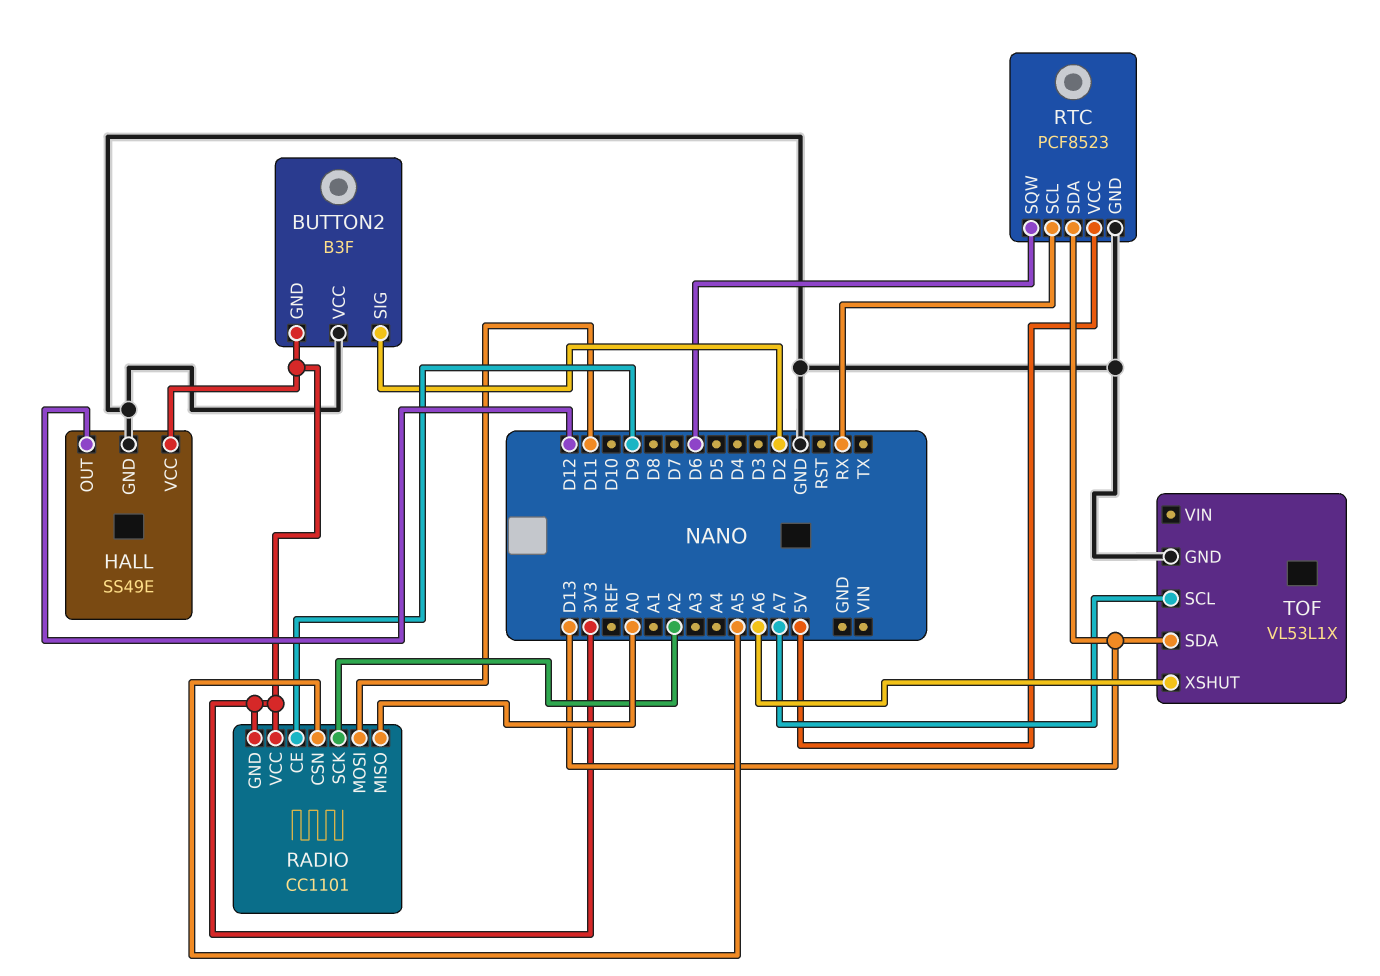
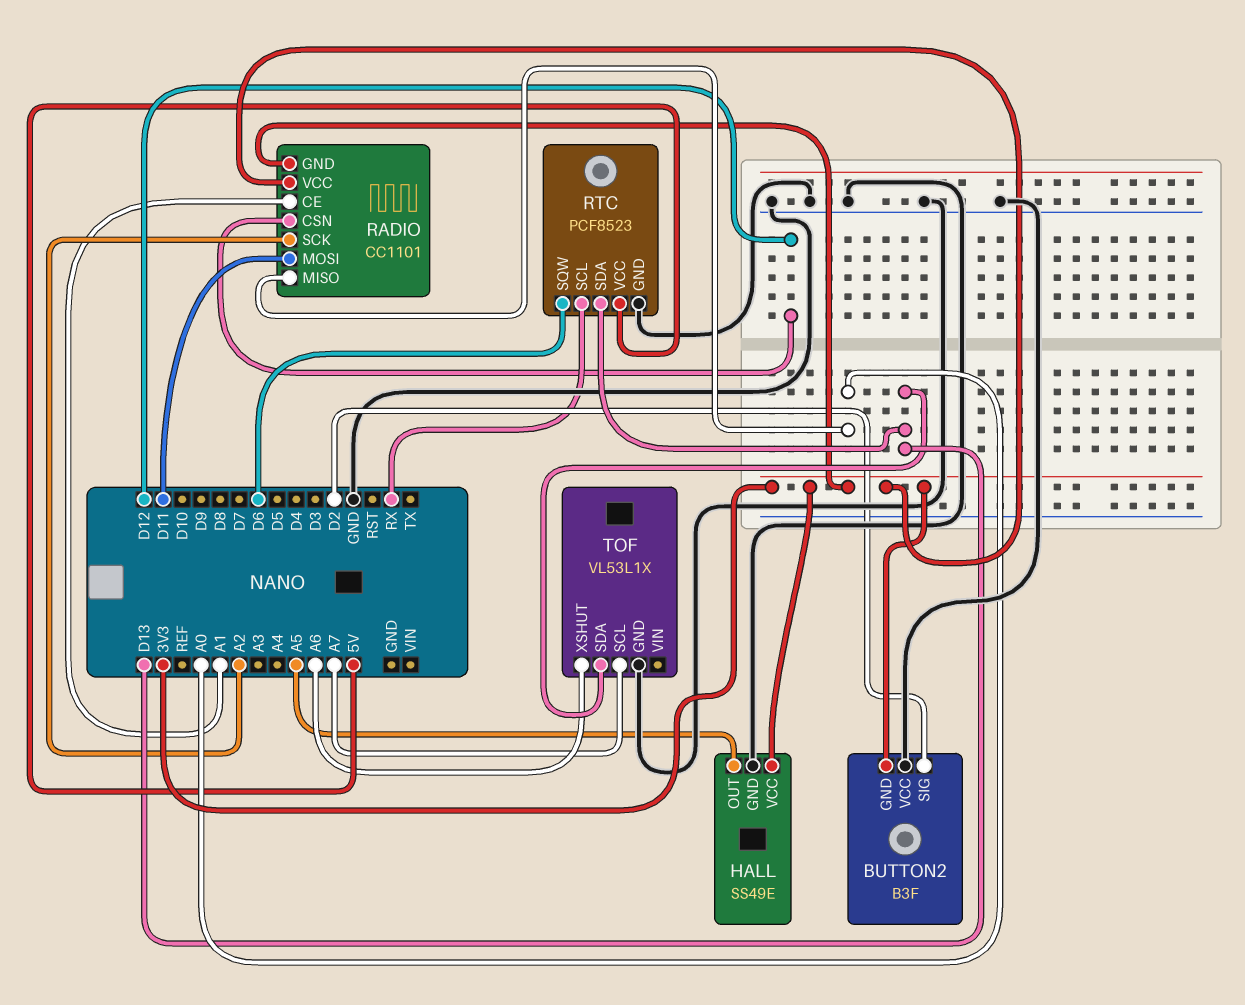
HALL pin OUT: D12 -> A5
RADIO pin CE: D9 -> A1
RADIO pin CSN: A5 -> D12

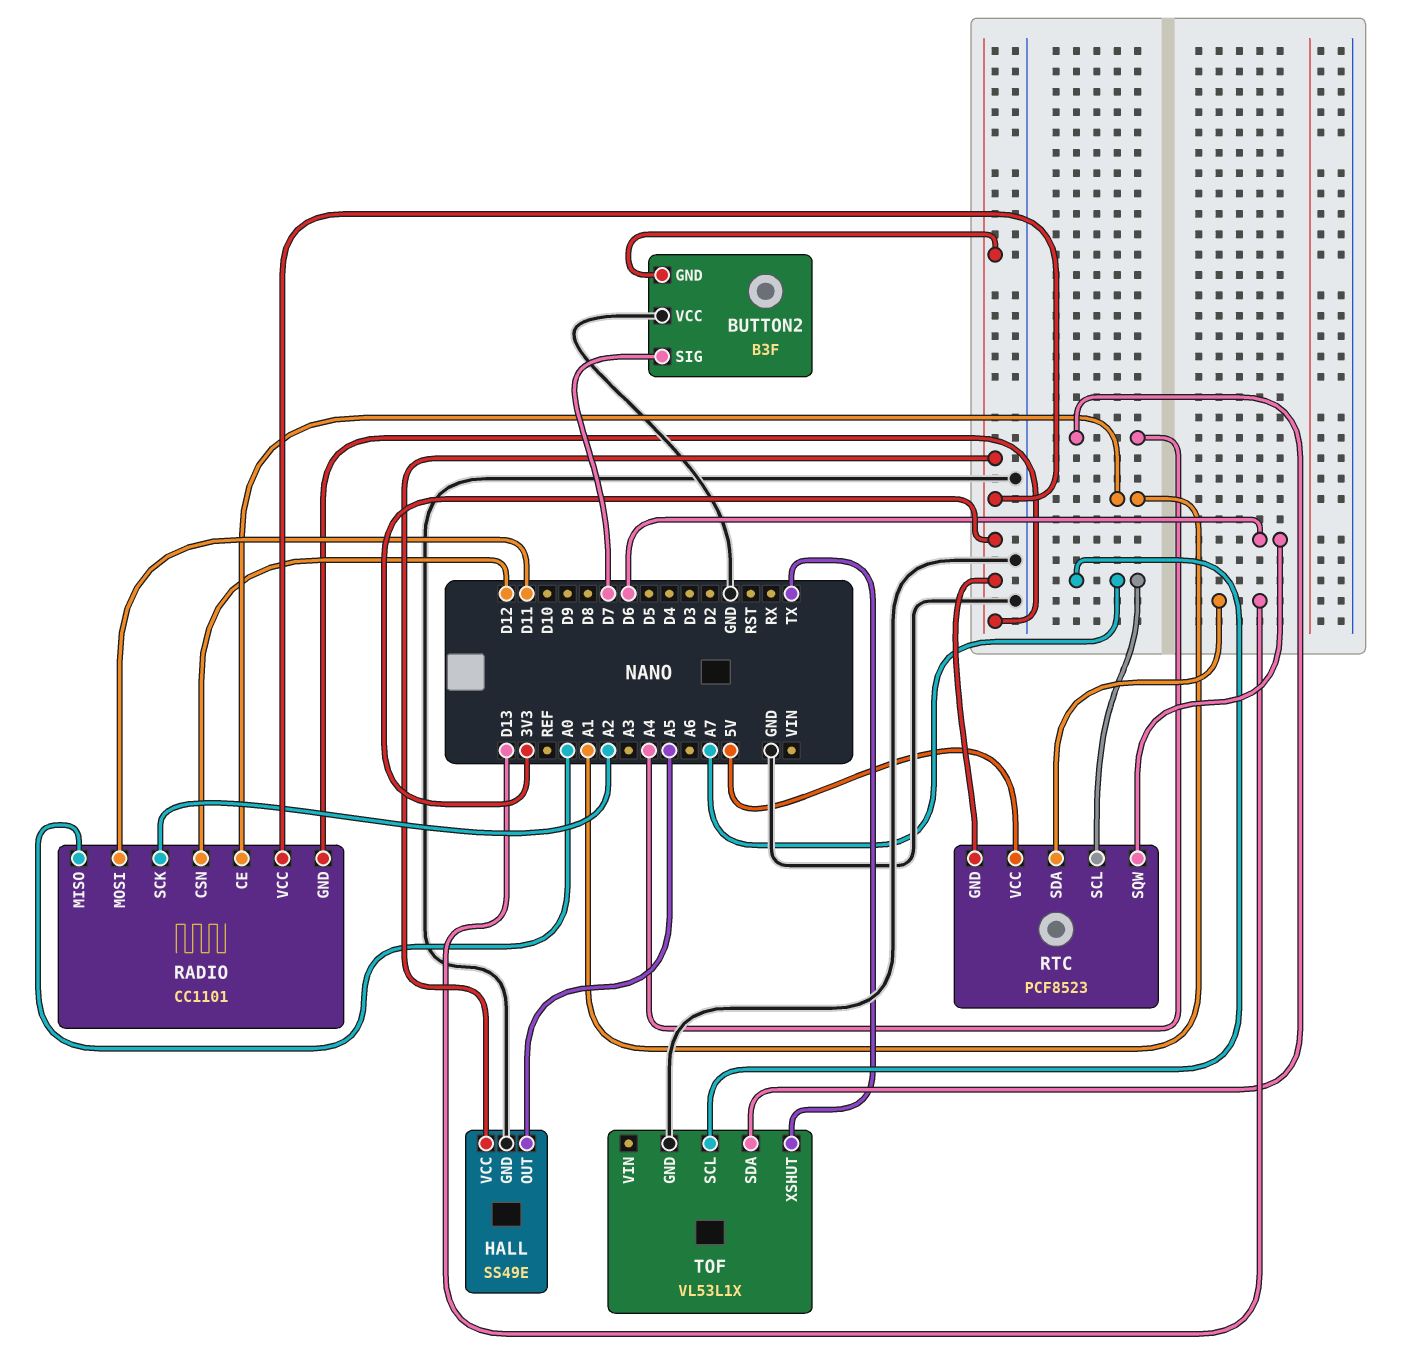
BUTTON2 pin SIG: D2 -> D7
RTC pin GND: GND -> 3V3
RTC pin SCL: RX -> A7
TOF pin SDA: D13 -> A4
TOF pin XSHUT: A6 -> TX

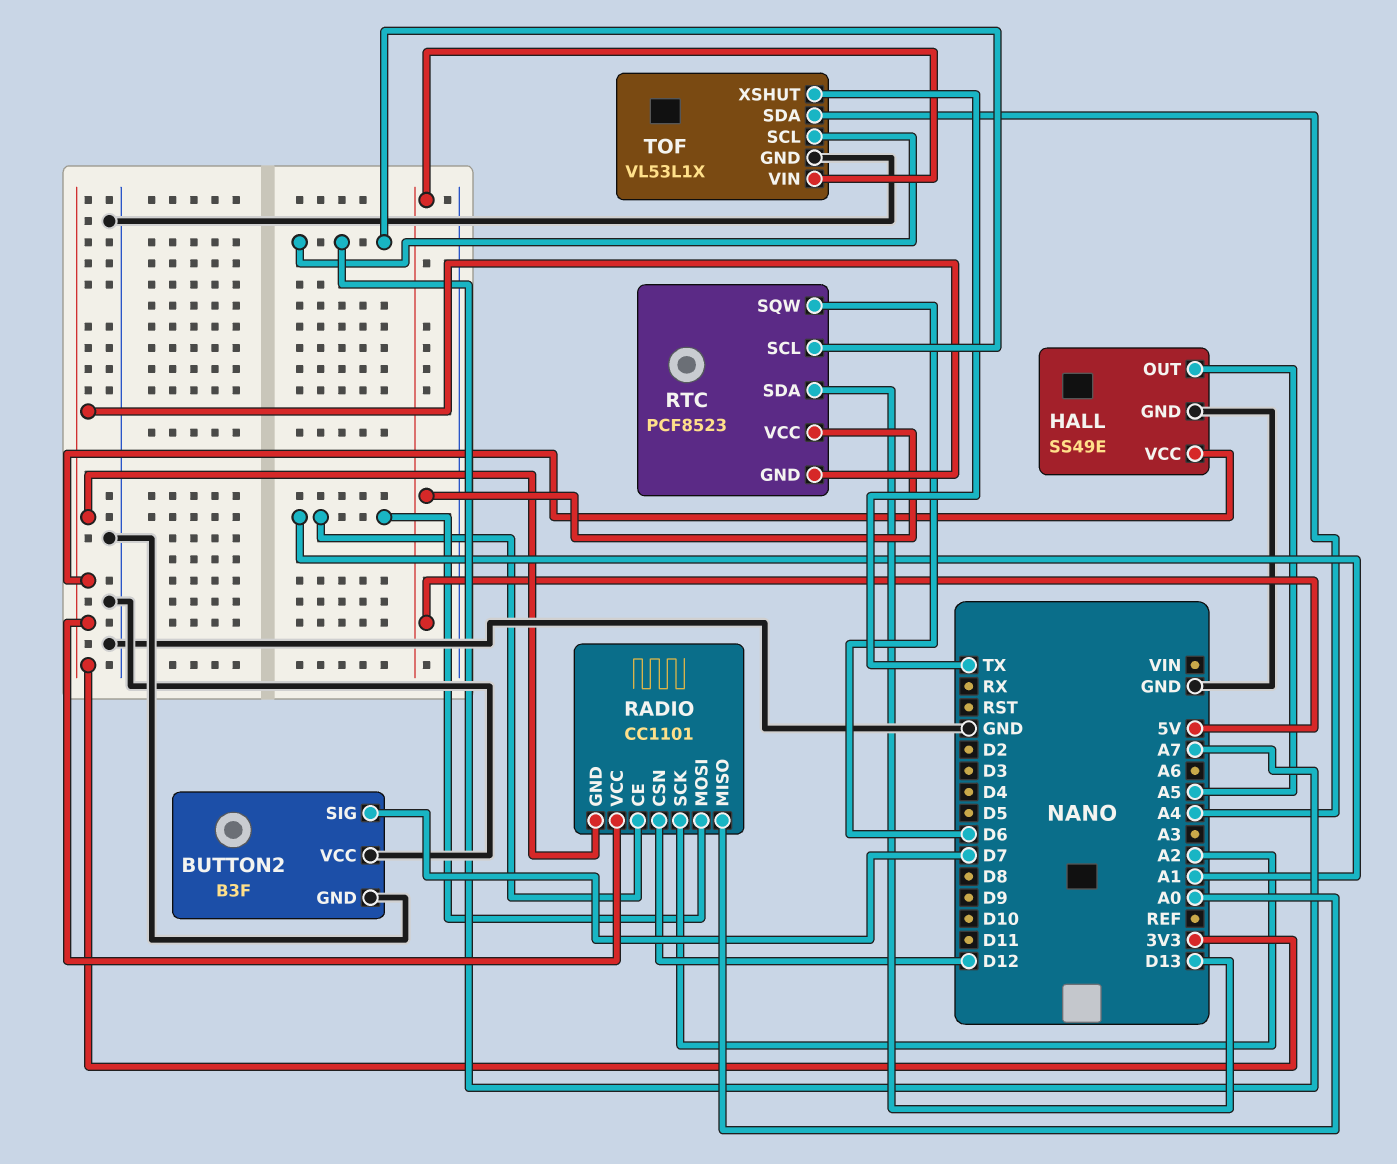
BUTTON2 pin GND: 3V3 -> GND
RADIO pin MOSI: D11 -> A1
TOF pin VIN: none -> 5V

